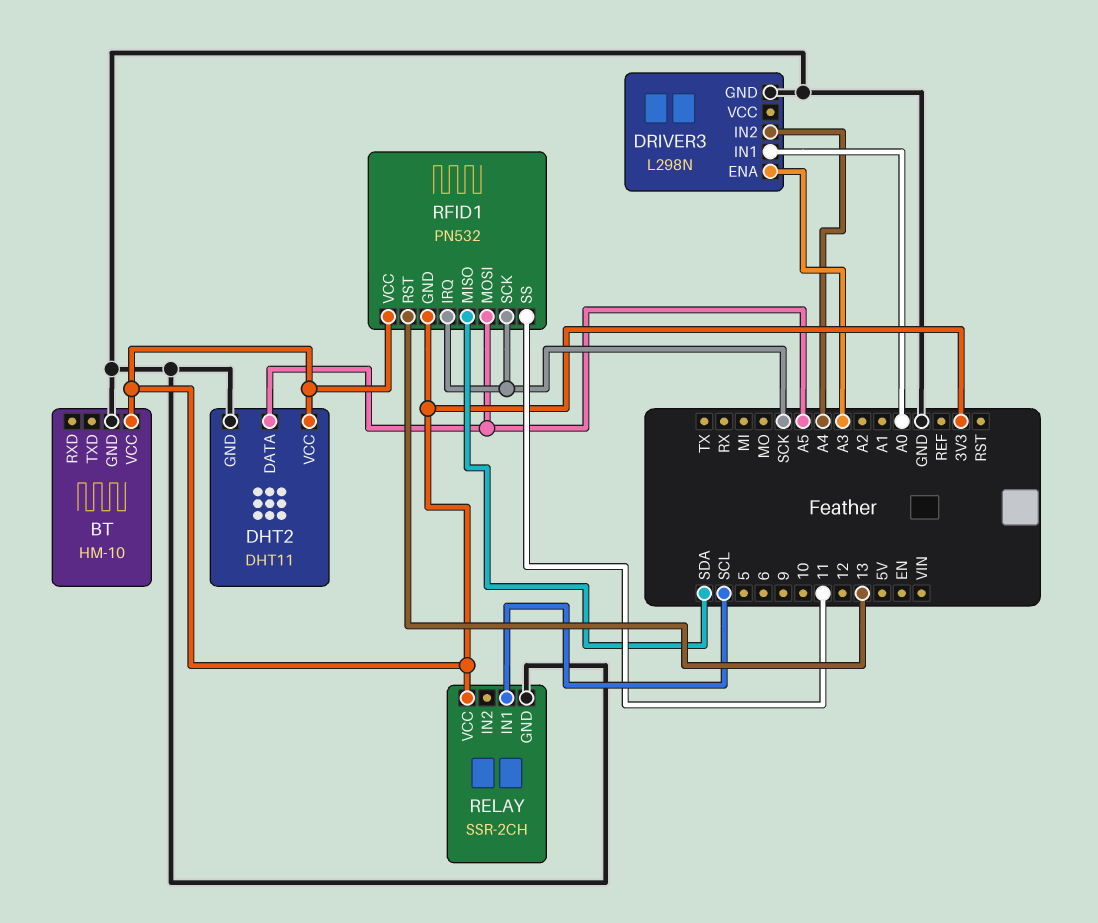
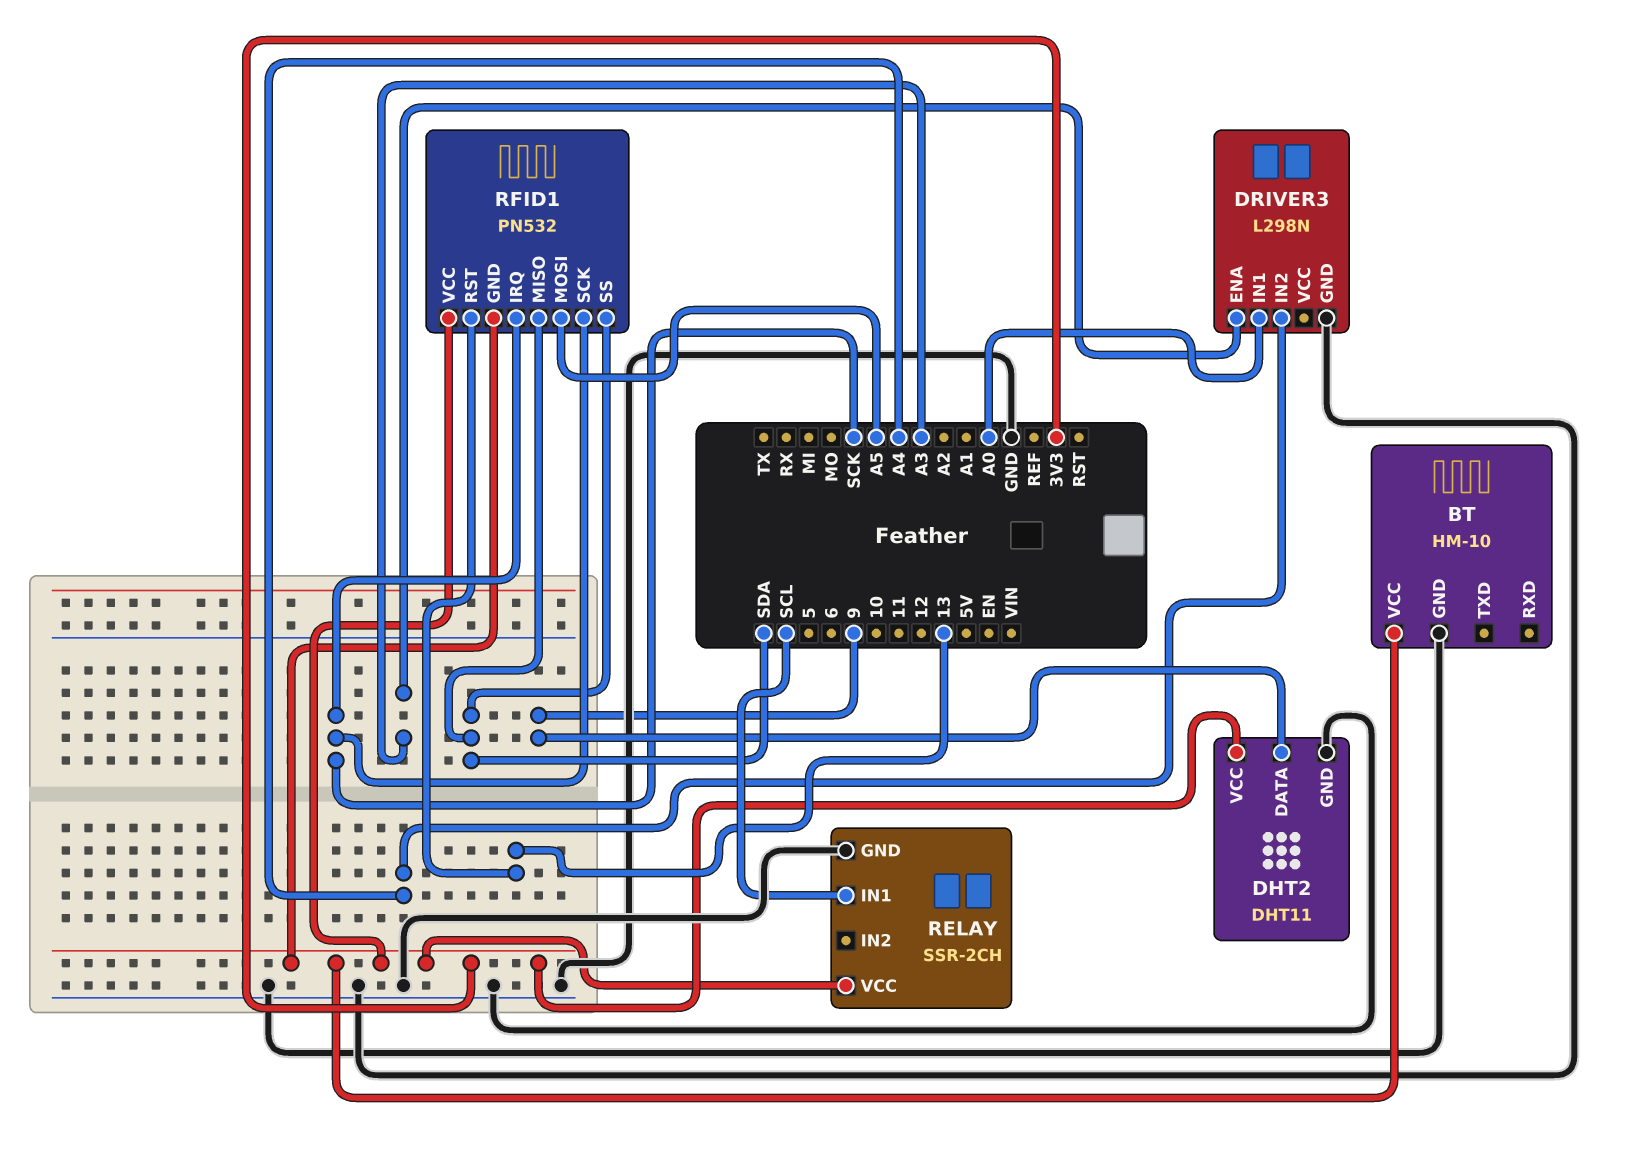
DHT2 pin DATA: A5 -> 9
RFID1 pin SS: 11 -> SDA

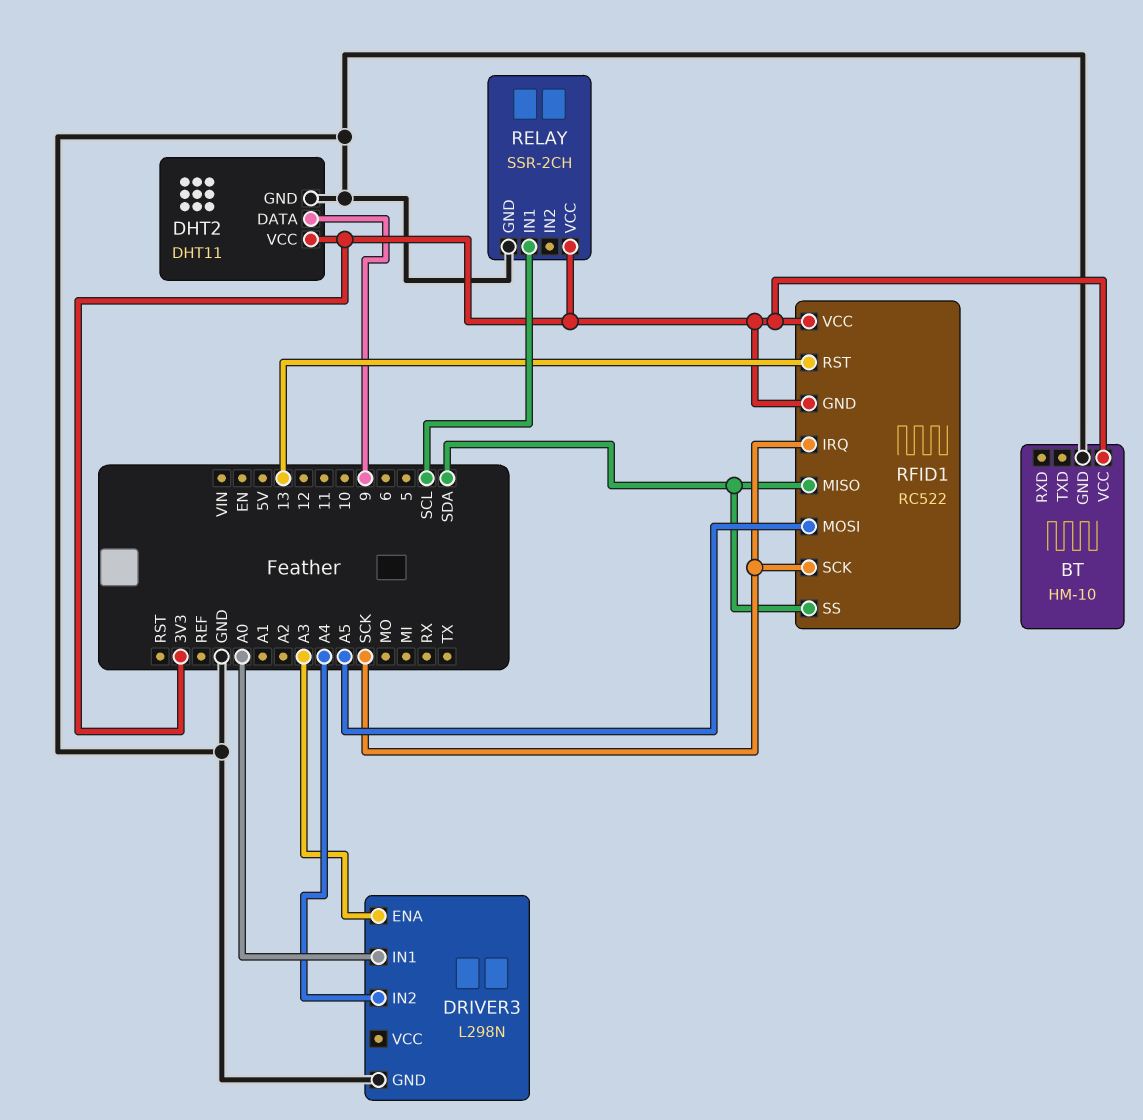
RFID1: PN532 -> RC522

